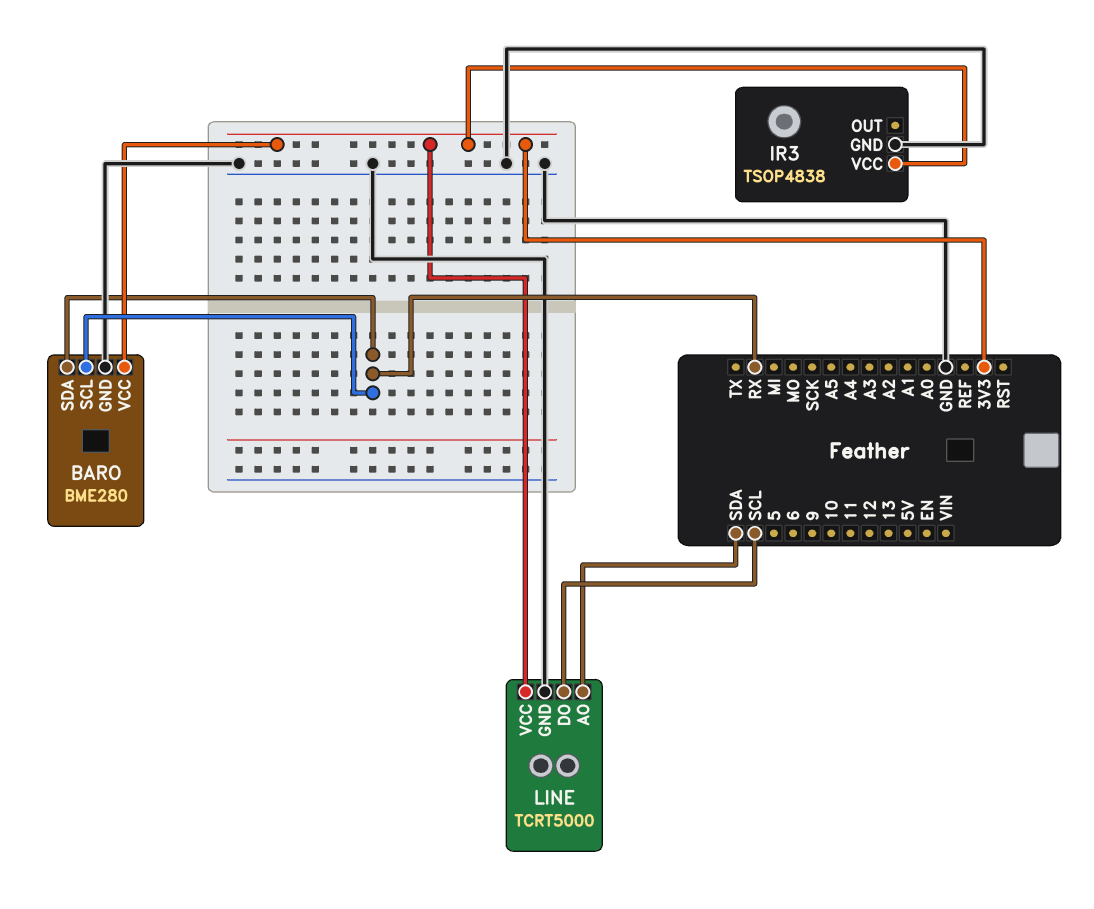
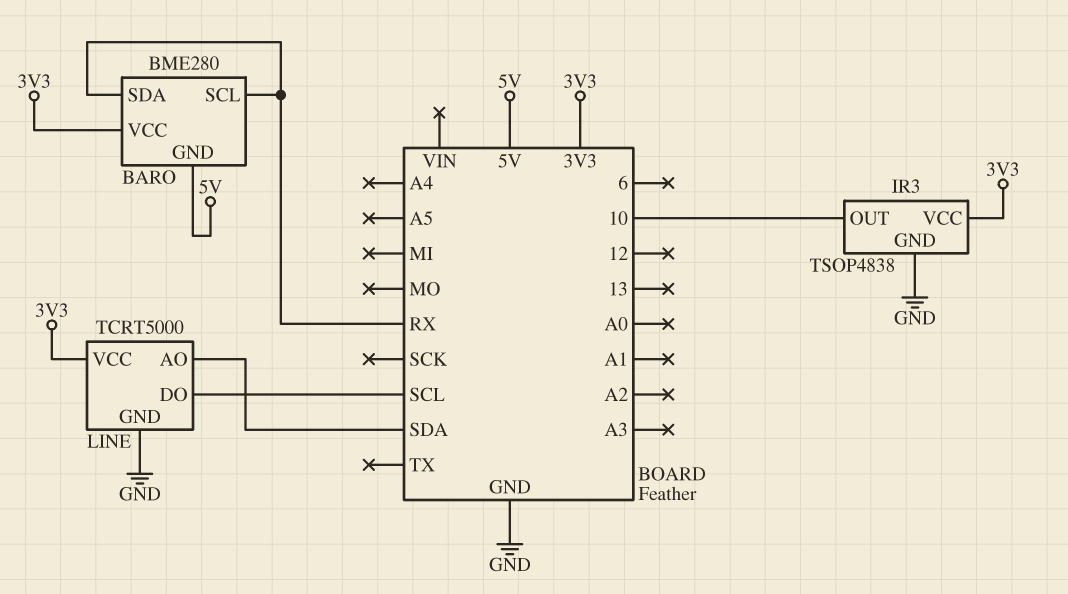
BARO pin GND: GND -> 5V
IR3 pin OUT: none -> 10

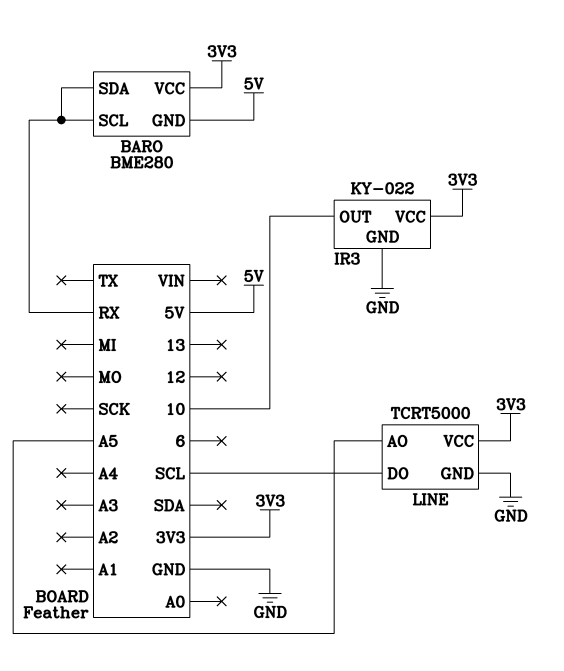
IR3: TSOP4838 -> KY-022
LINE pin AO: SDA -> A5

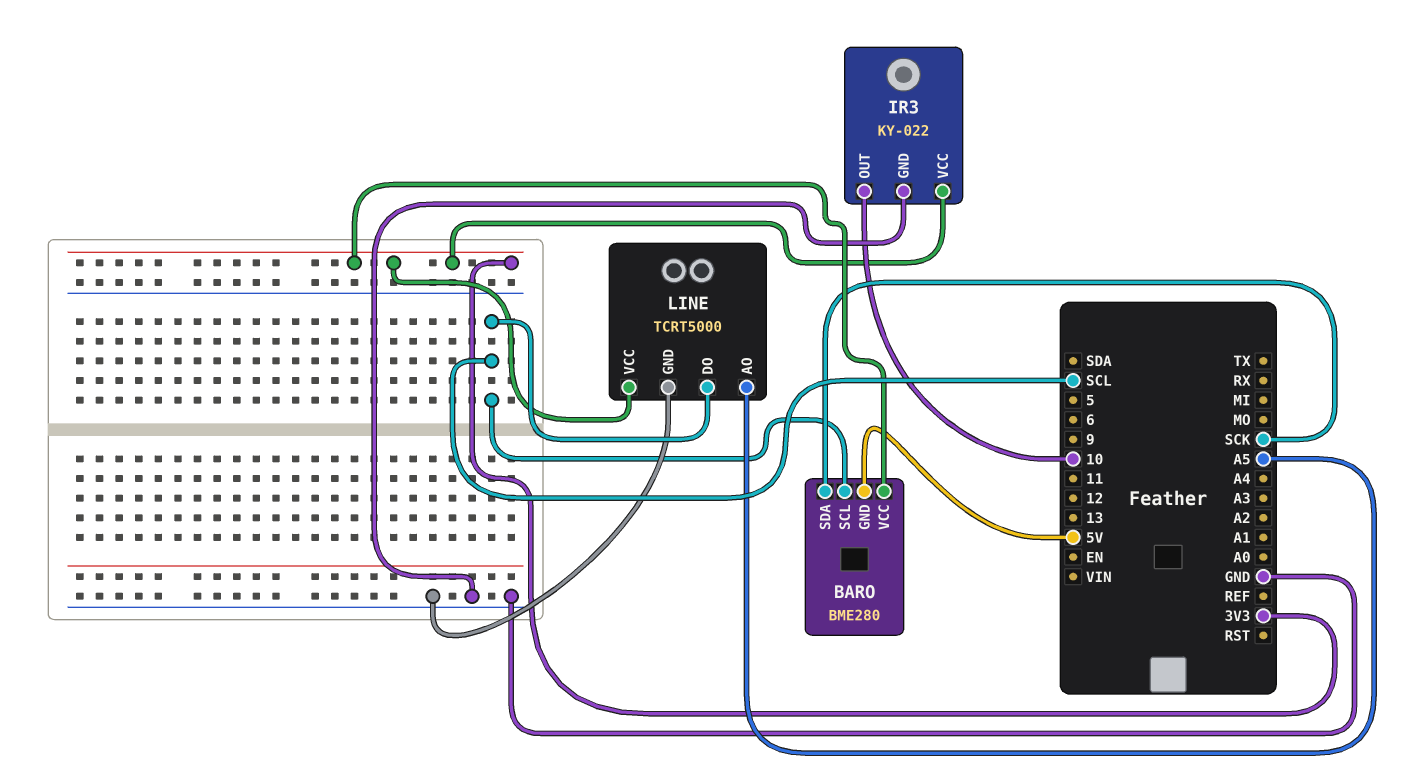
BARO pin SCL: RX -> SCL
BARO pin SDA: RX -> SCK

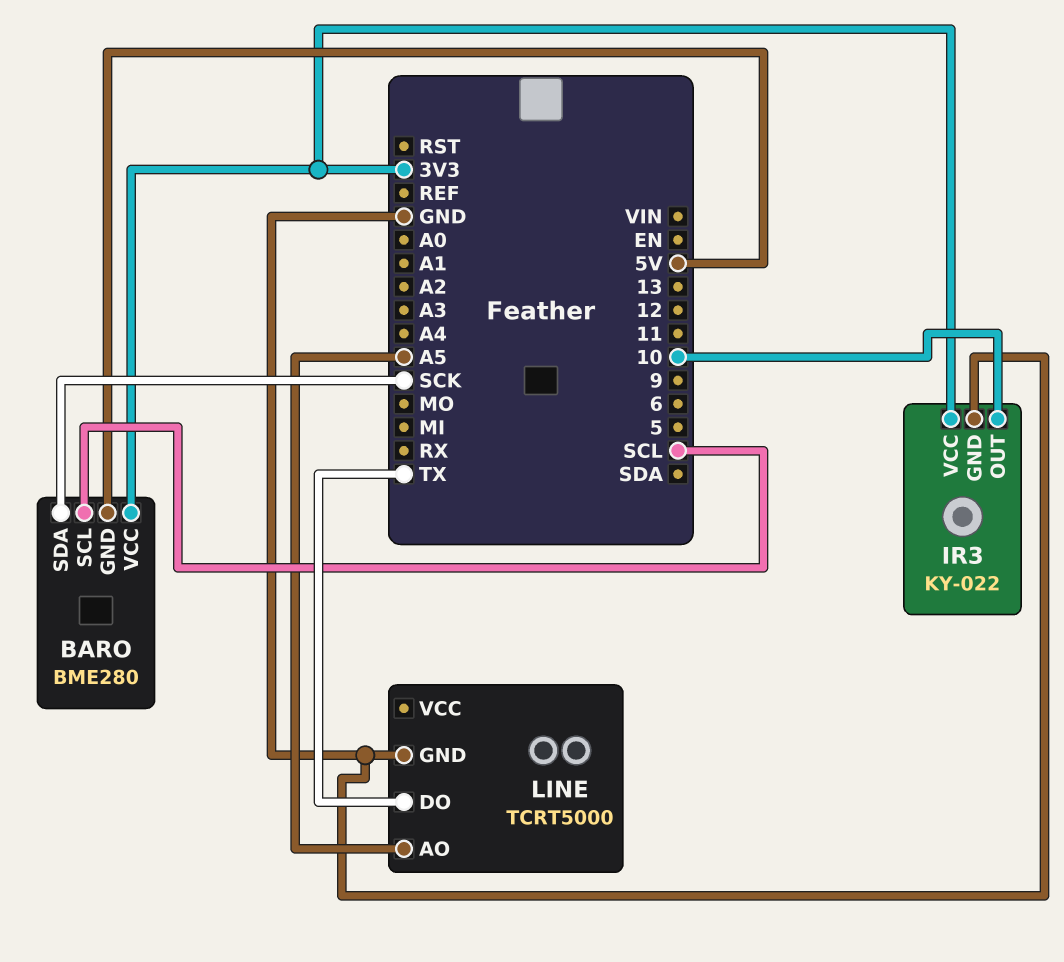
LINE pin DO: SCL -> TX
LINE pin VCC: 3V3 -> none

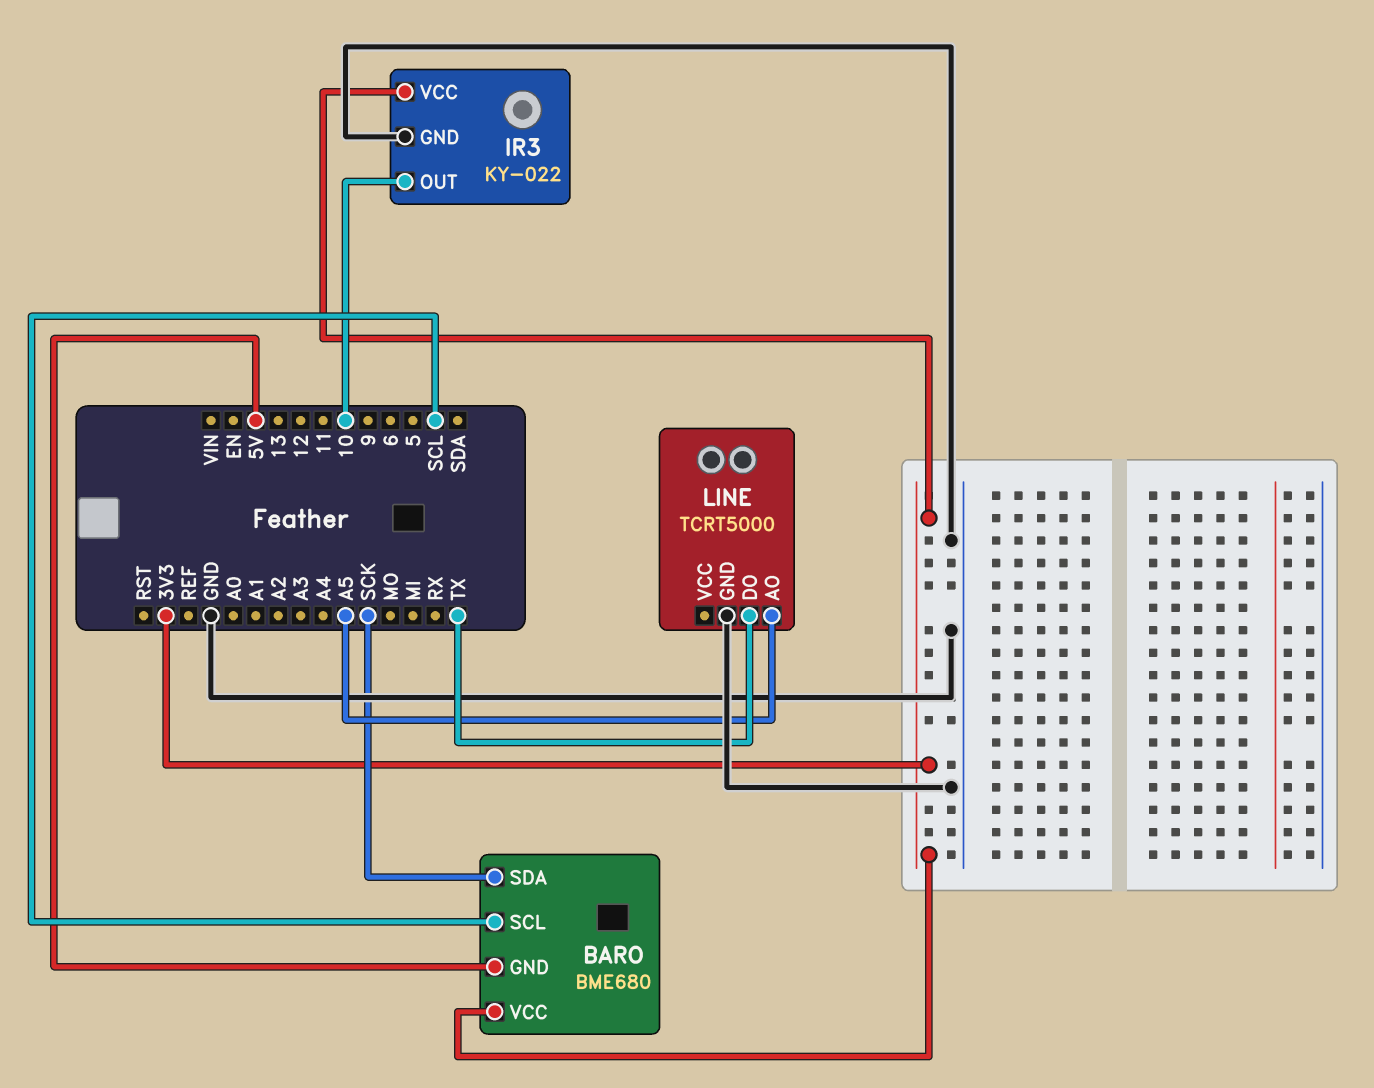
BARO: BME280 -> BME680

